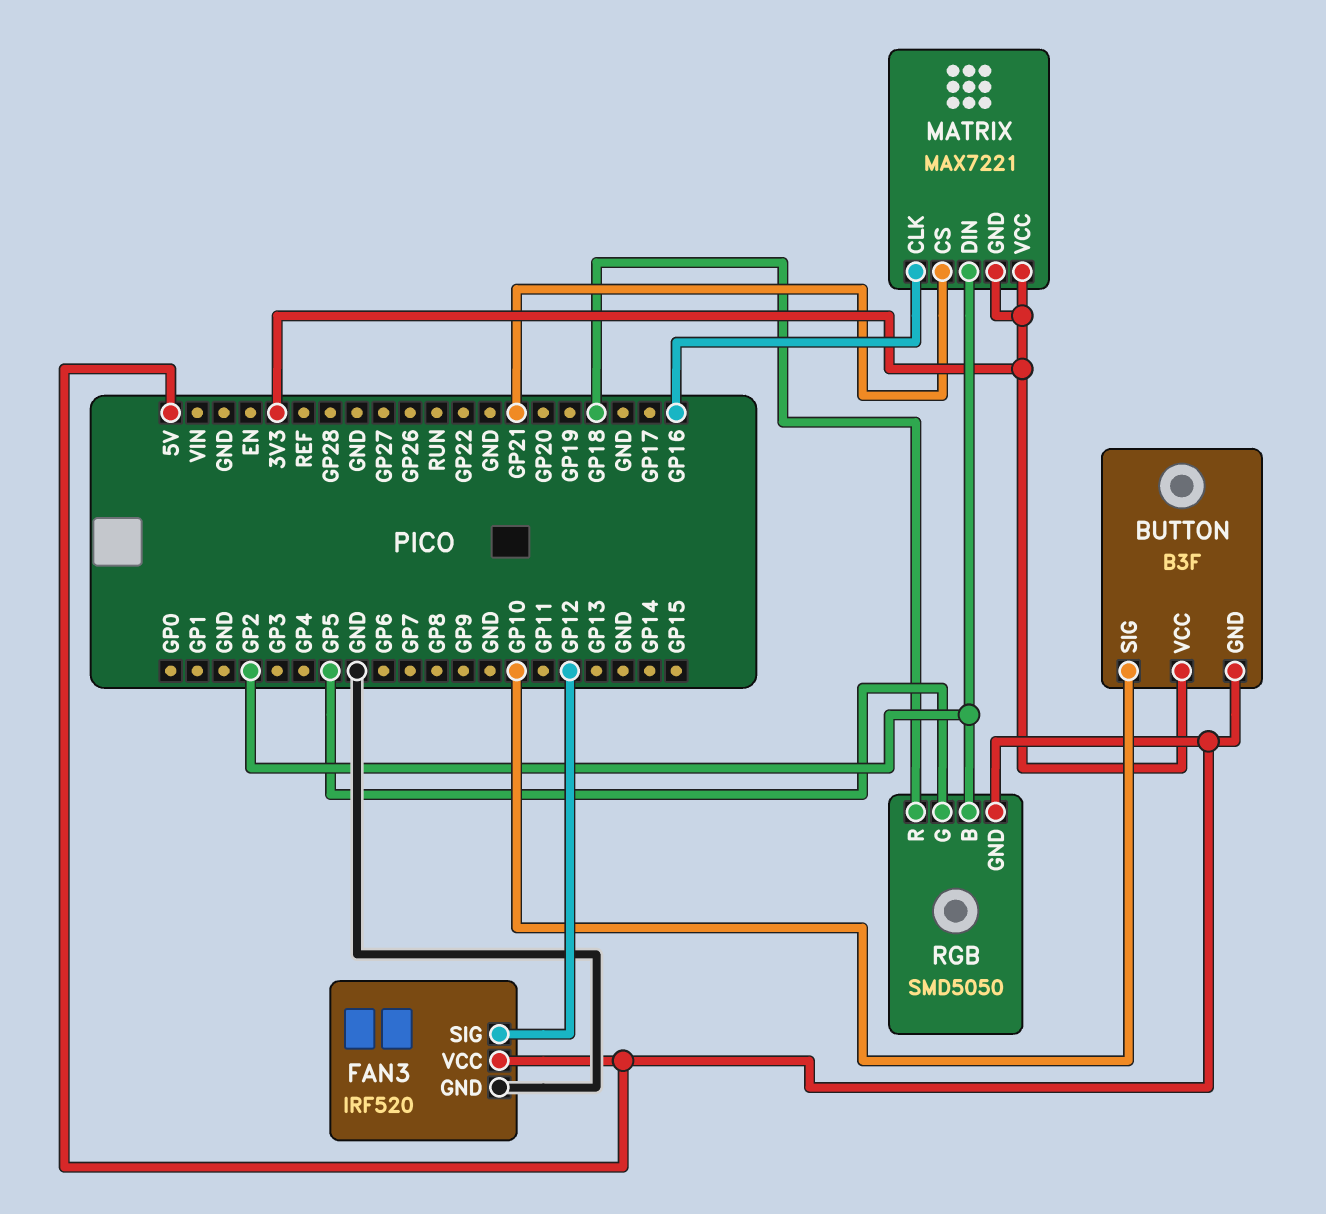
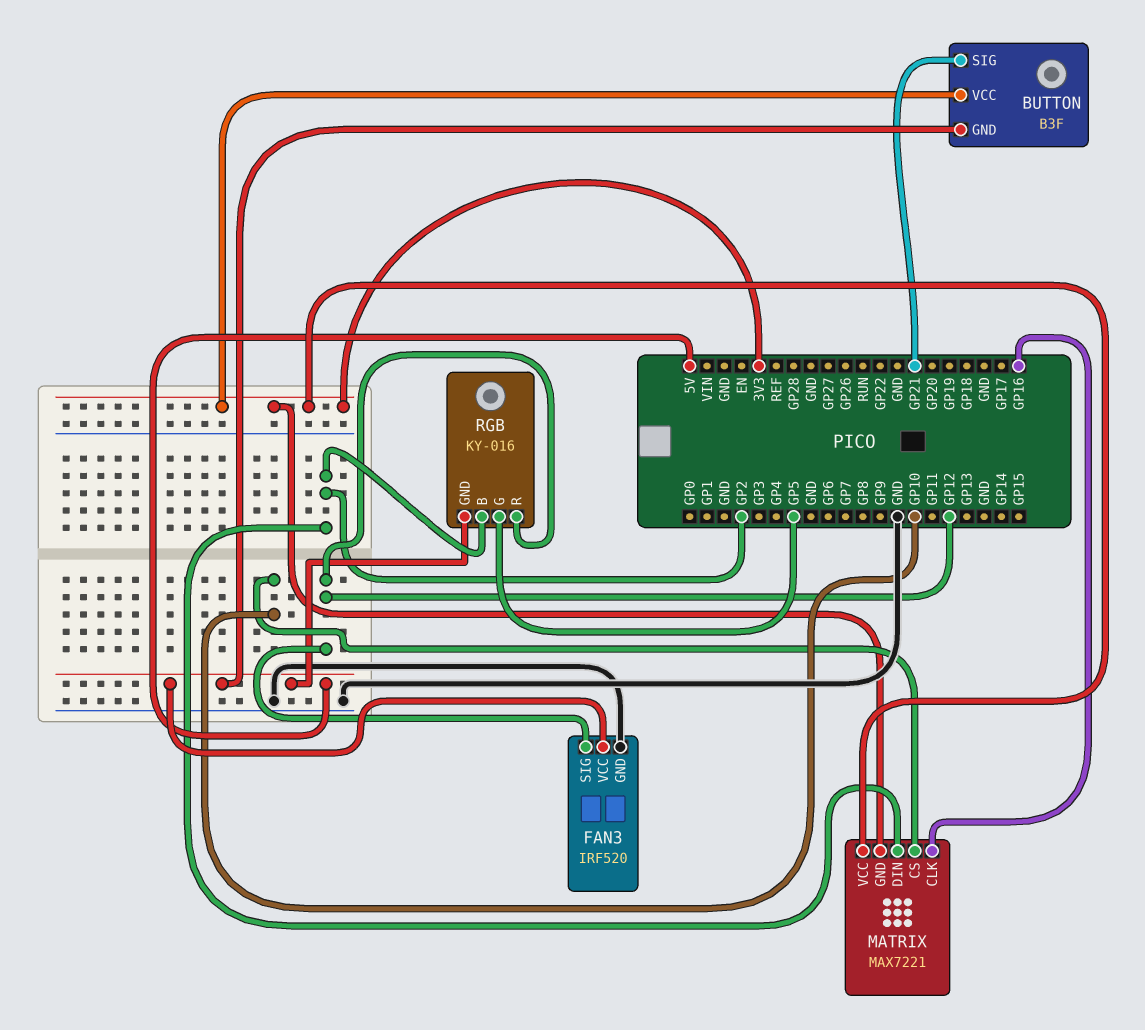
BUTTON pin SIG: GP10 -> GP21
MATRIX pin CS: GP21 -> GP10
RGB: SMD5050 -> KY-016
RGB pin R: GP18 -> GP12

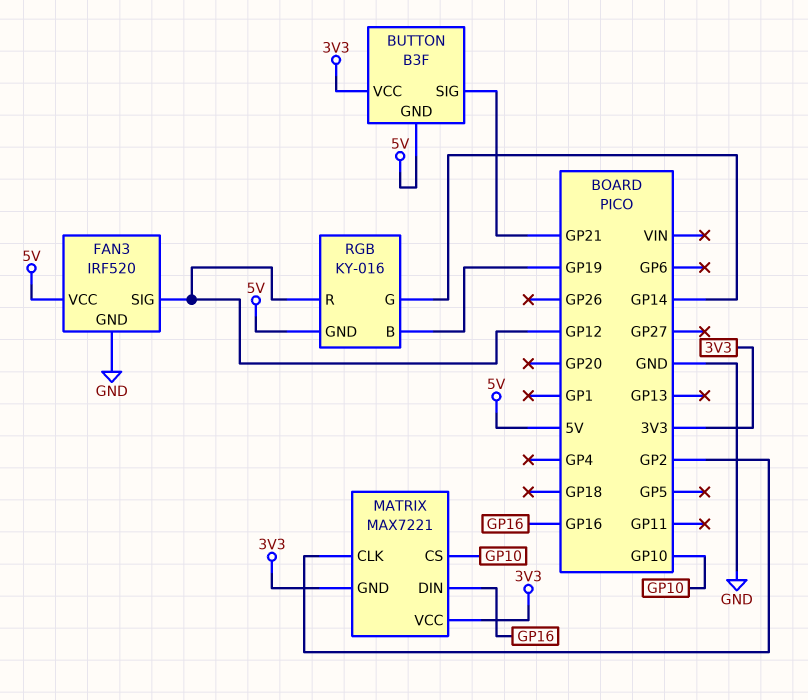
MATRIX pin CLK: GP16 -> GP2
MATRIX pin DIN: GP2 -> GP16
RGB pin B: GP2 -> GP19
RGB pin G: GP5 -> GP14

